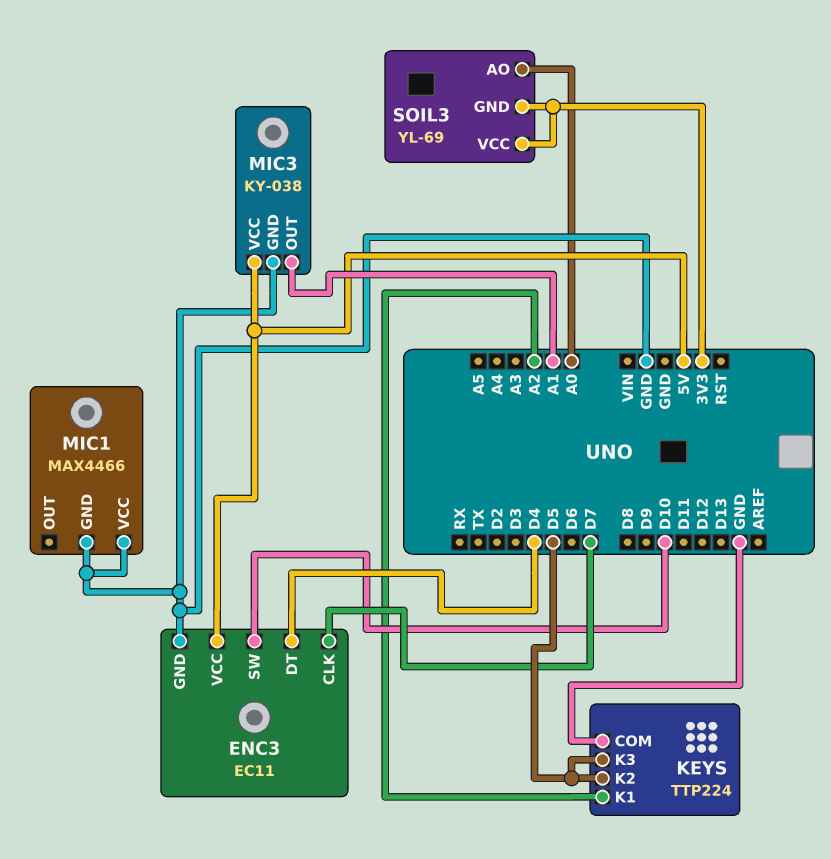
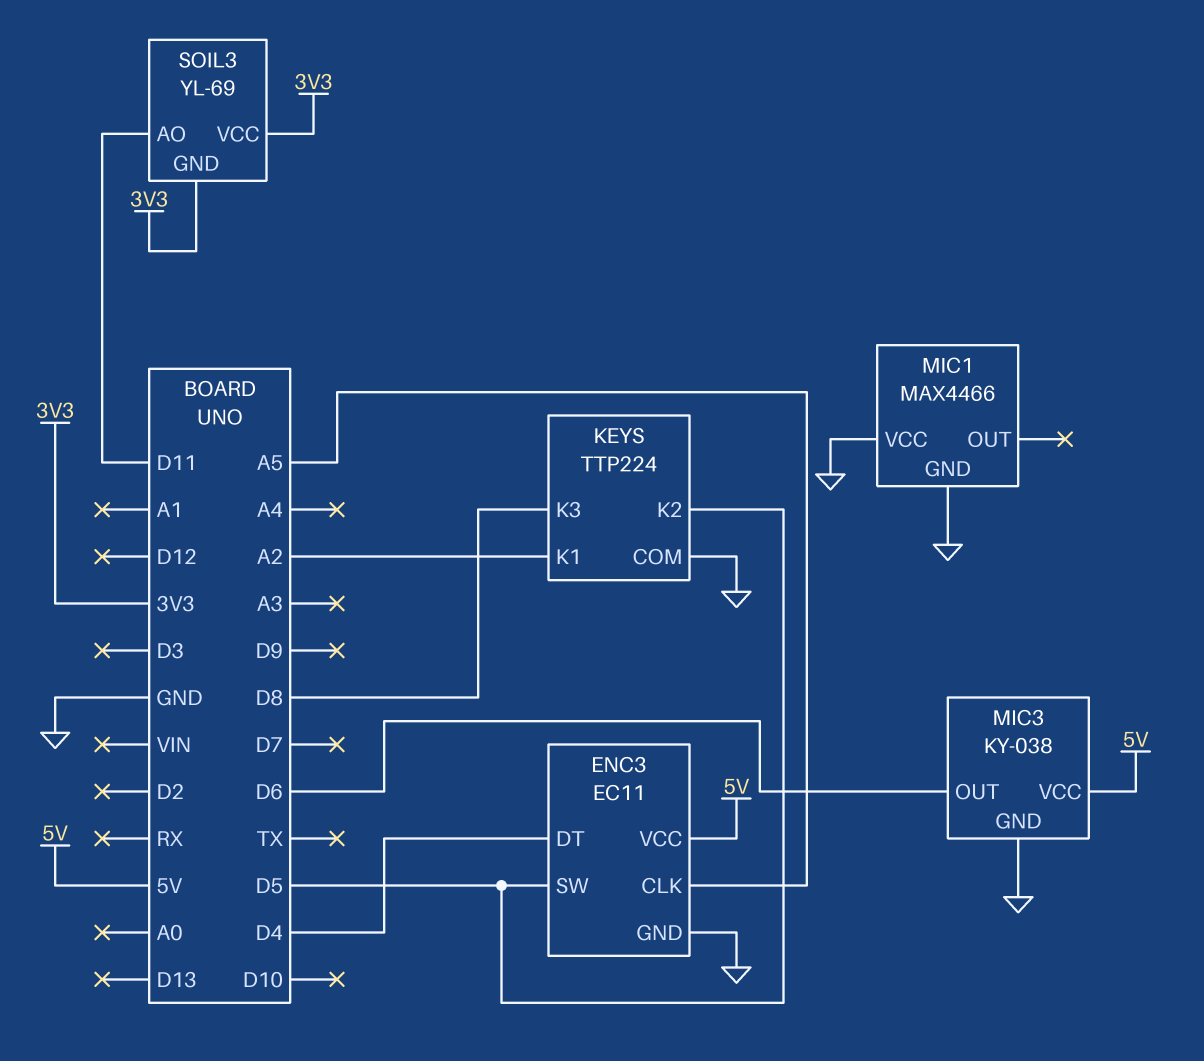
ENC3 pin CLK: D7 -> A5
ENC3 pin SW: D10 -> D5
KEYS pin K3: D5 -> D8
MIC3 pin OUT: A1 -> D6
SOIL3 pin AO: A0 -> D11

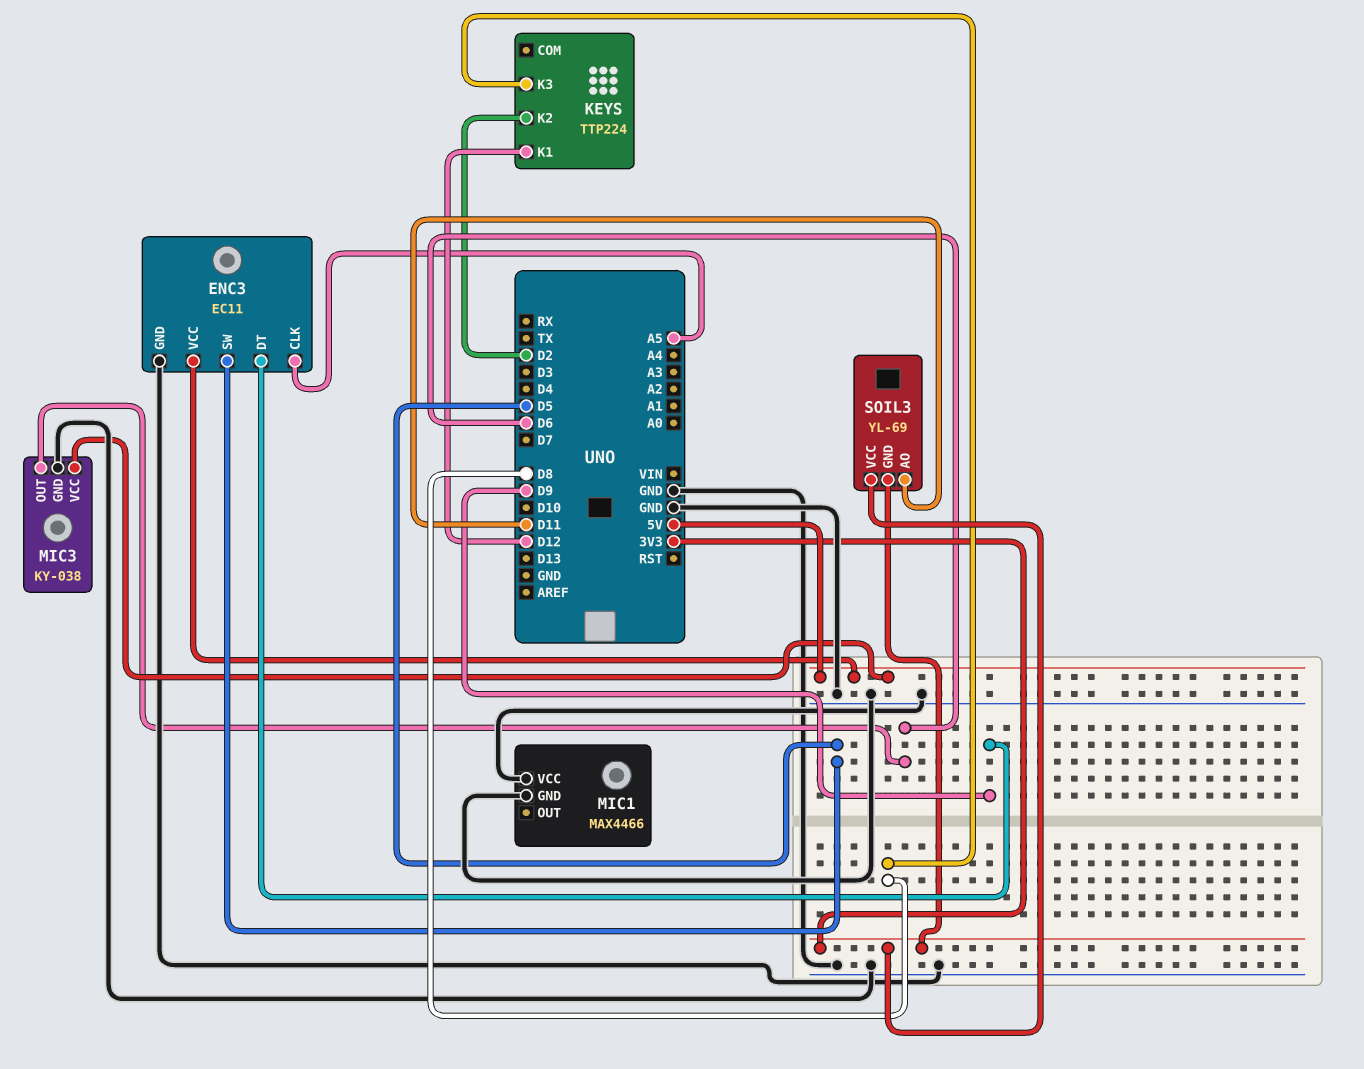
ENC3 pin DT: D4 -> D9
KEYS pin COM: GND -> none
KEYS pin K1: A2 -> D12
KEYS pin K2: D5 -> D2

